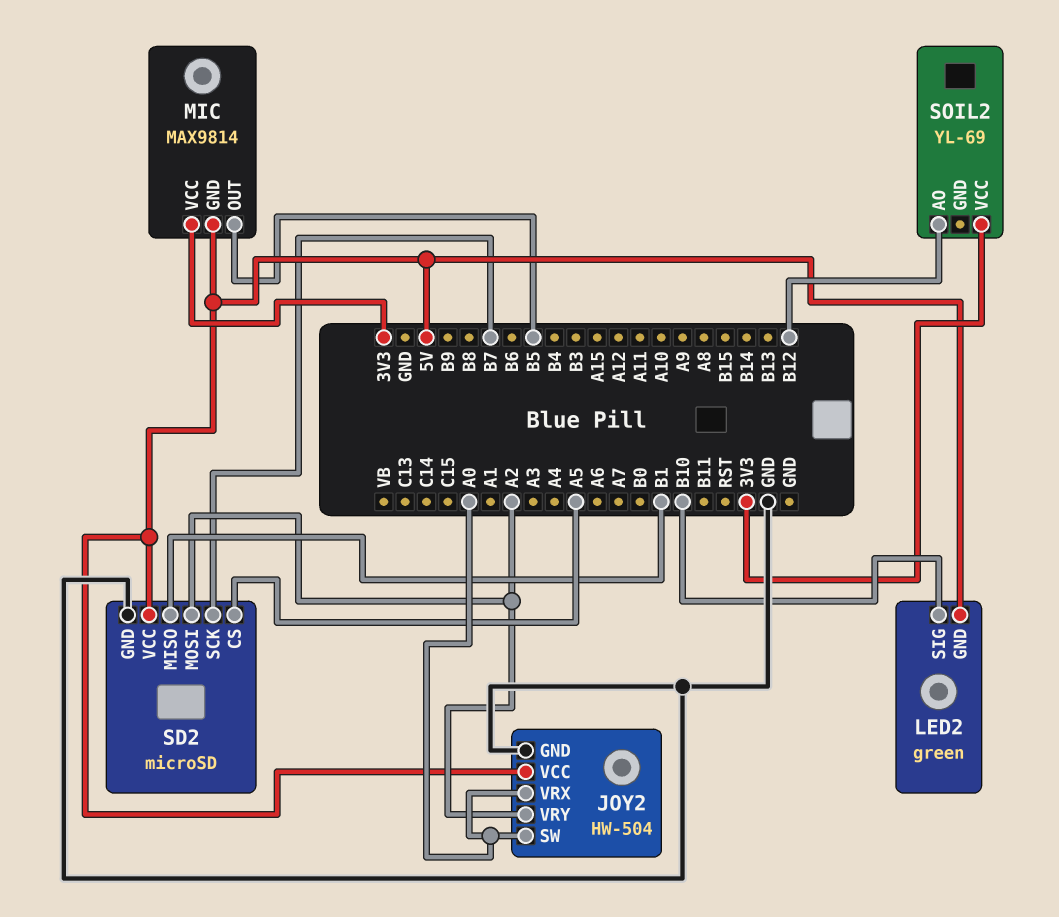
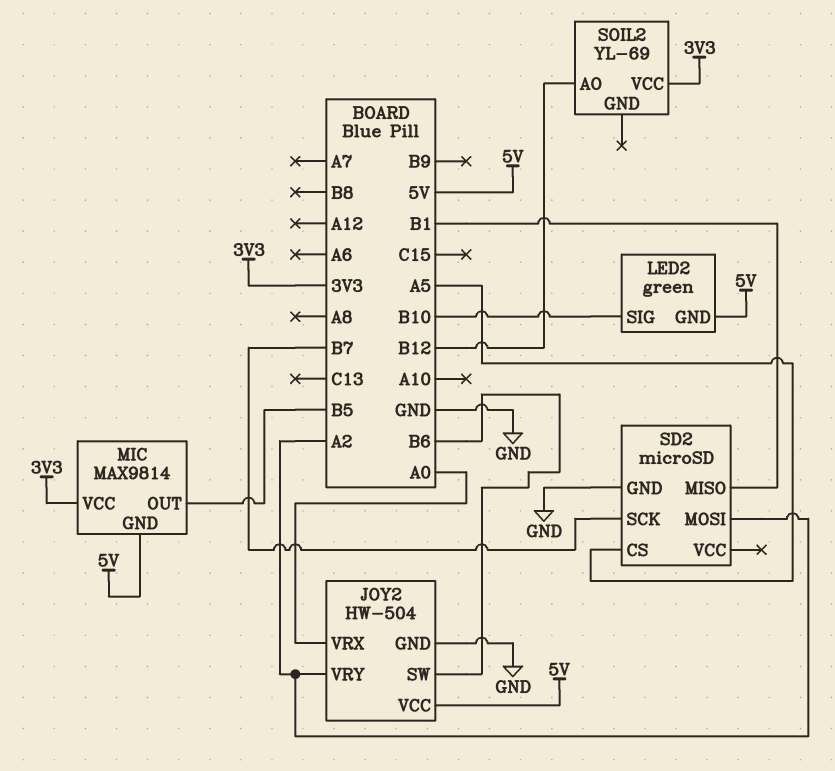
JOY2 pin SW: A0 -> B6
SD2 pin VCC: 5V -> none

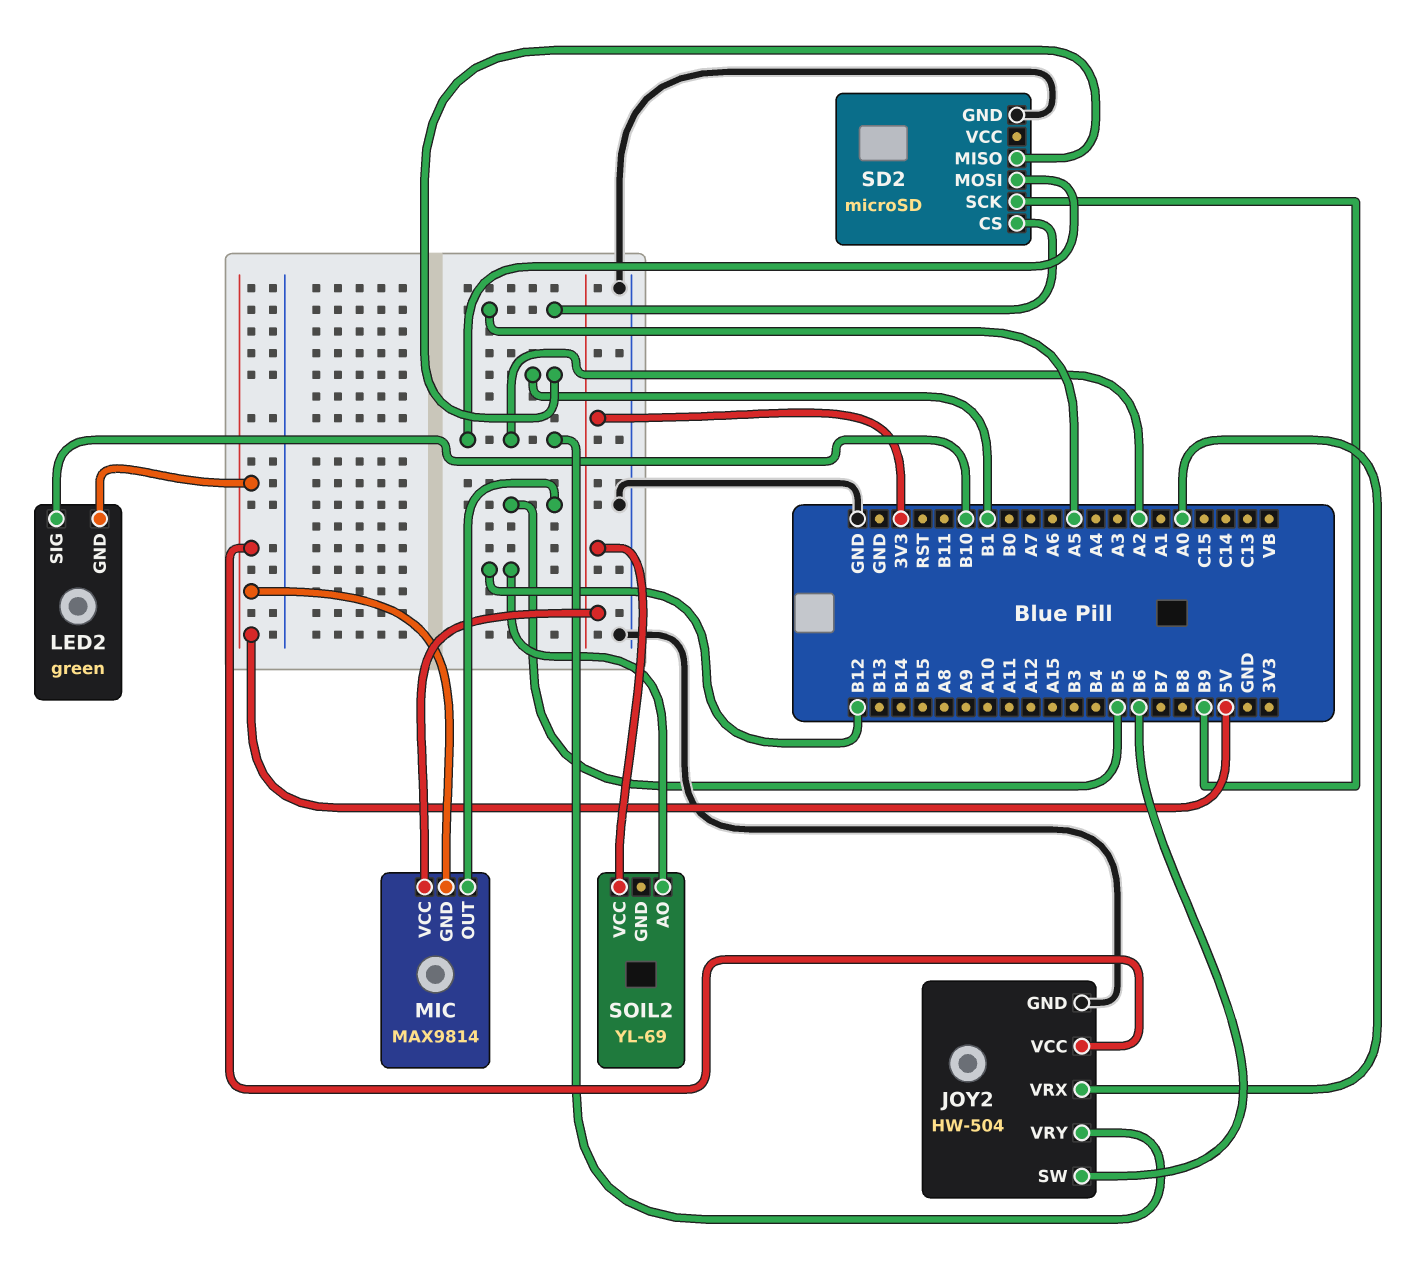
SD2 pin SCK: B7 -> B9

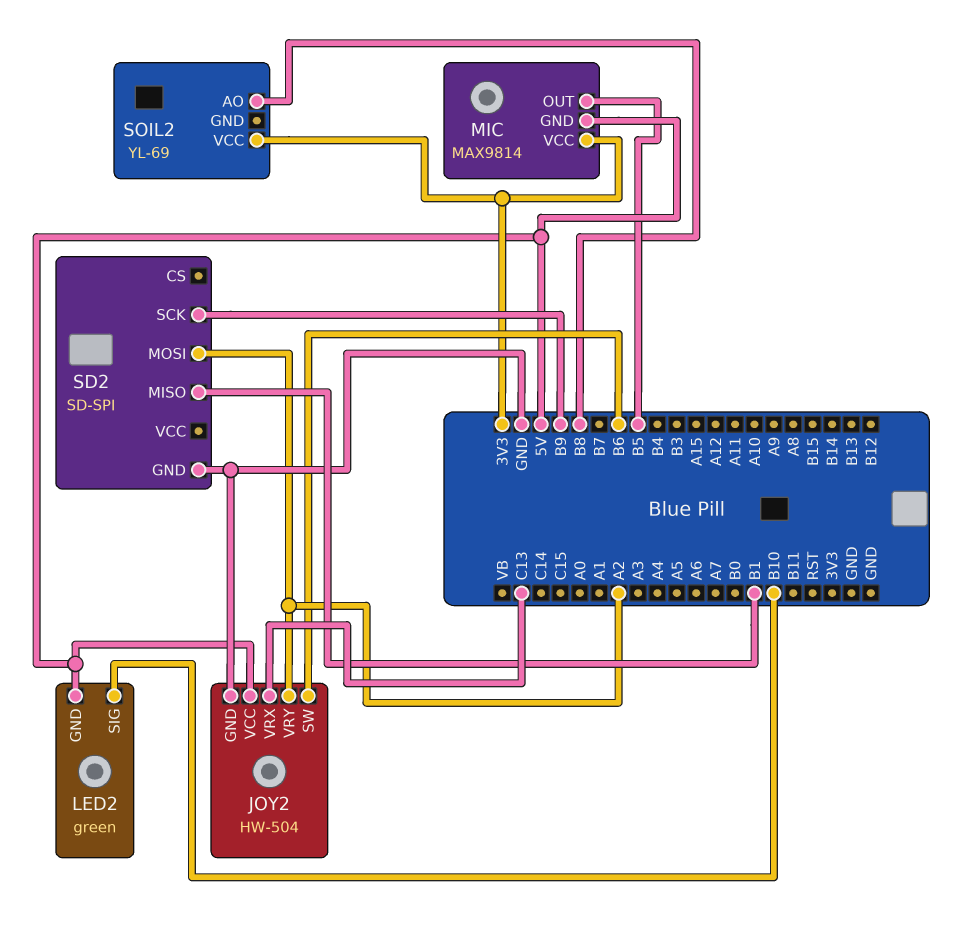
JOY2 pin VRX: A0 -> C13
SD2: microSD -> SD-SPI
SD2 pin CS: A5 -> none
SOIL2 pin AO: B12 -> B8

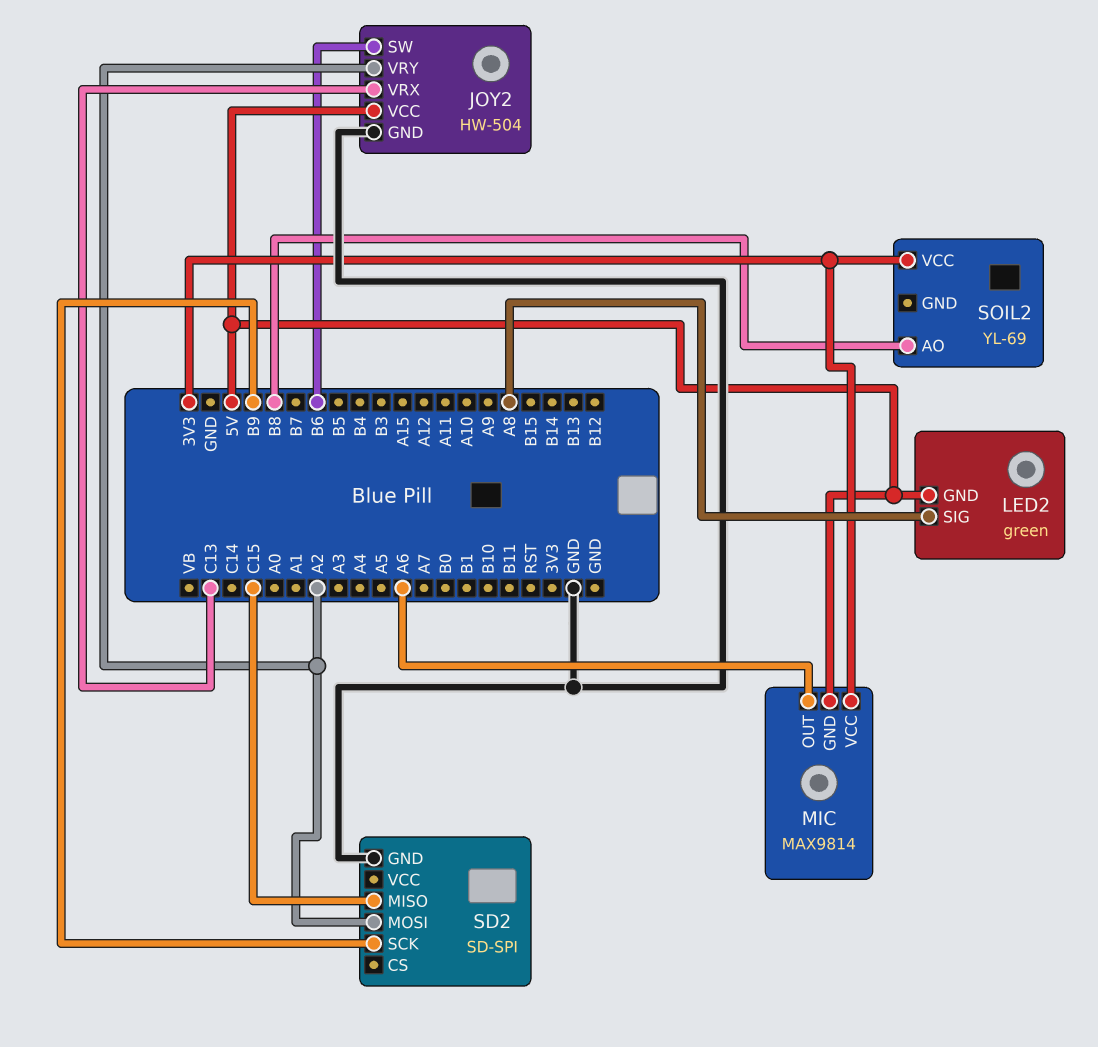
LED2 pin SIG: B10 -> A8
MIC pin OUT: B5 -> A6
SD2 pin MISO: B1 -> C15

